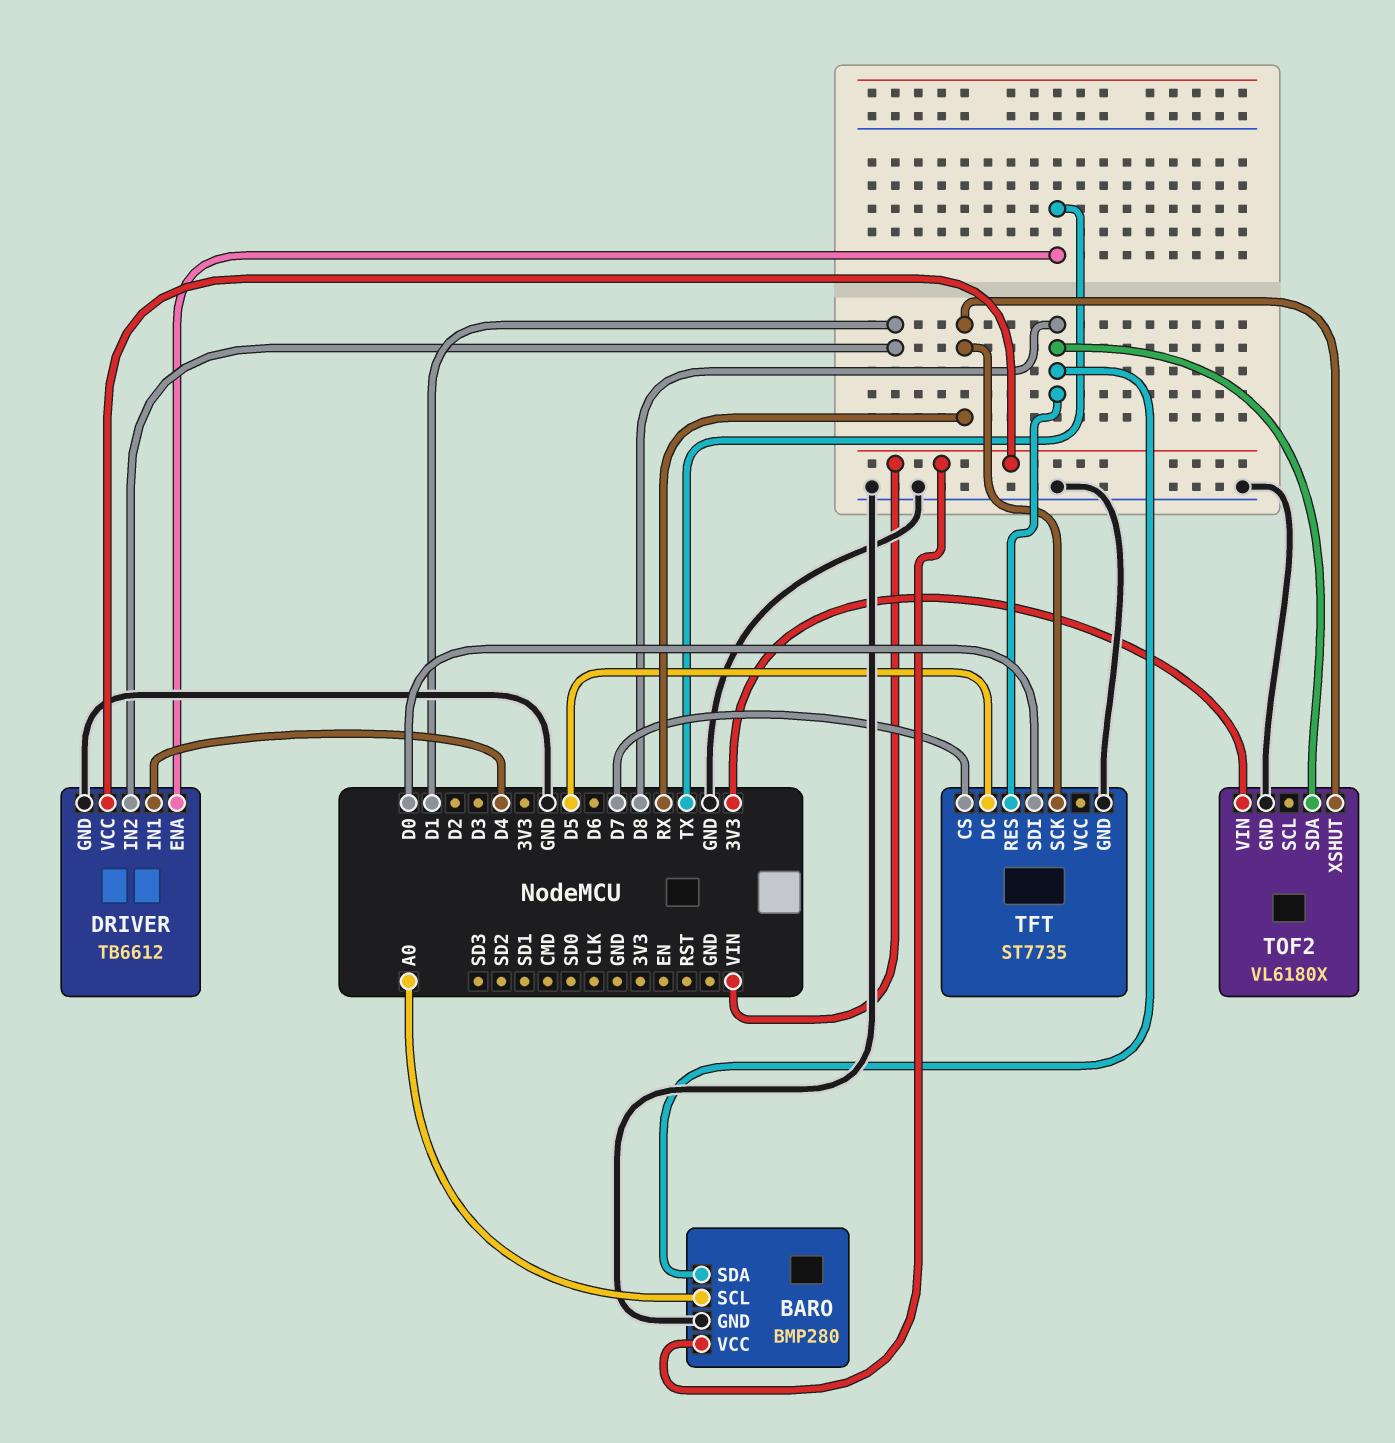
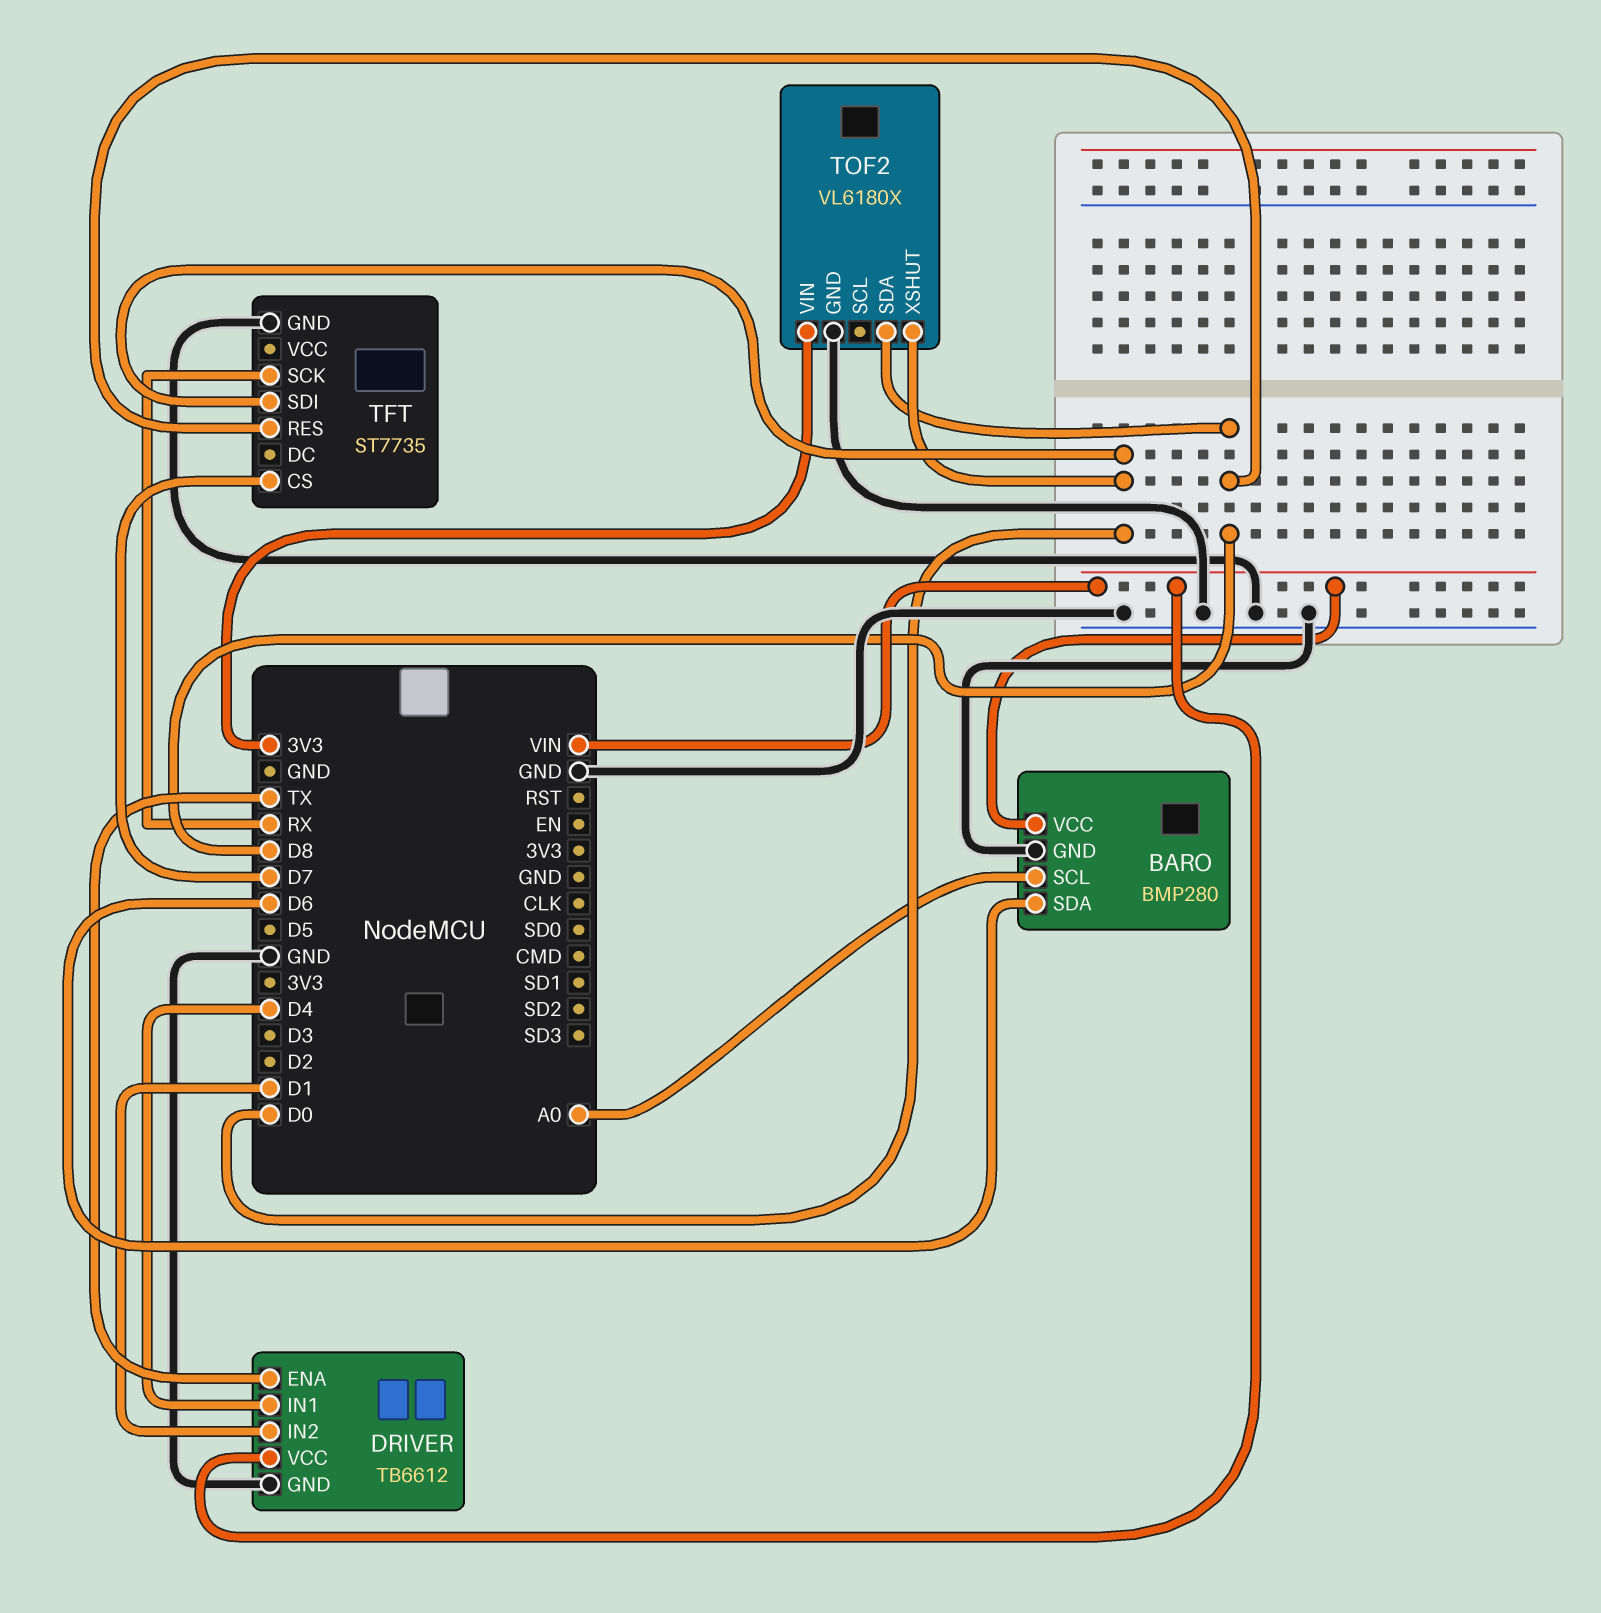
BARO pin SDA: D8 -> D6
TFT pin DC: D5 -> none
TOF2 pin XSHUT: RX -> D0

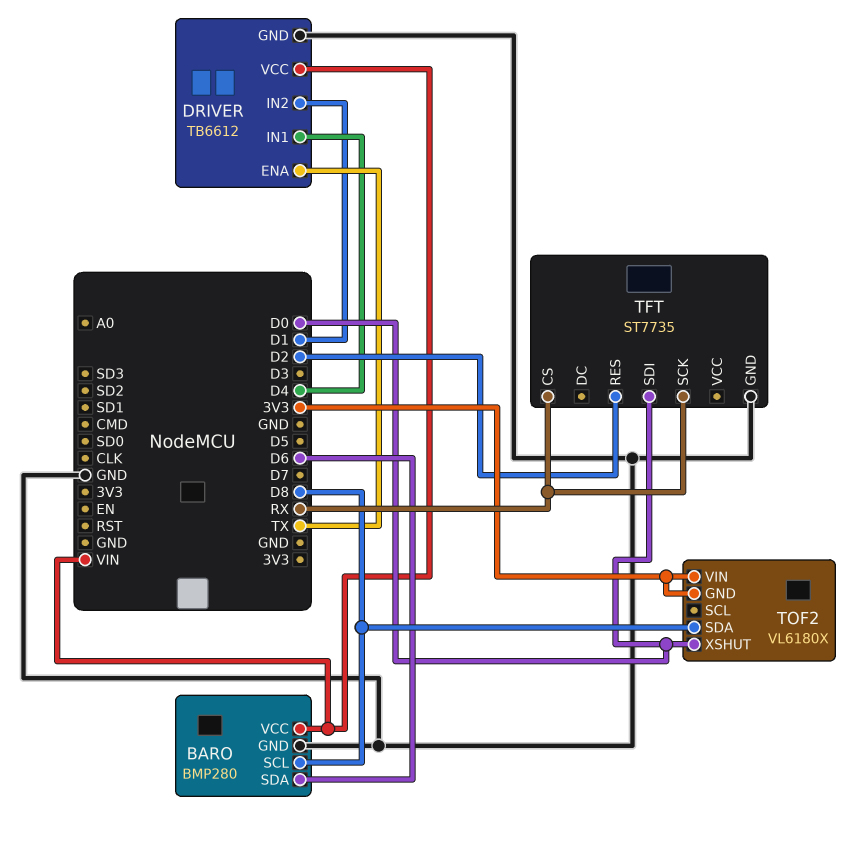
BARO pin SCL: A0 -> D8
TFT pin CS: D7 -> RX
TFT pin RES: D8 -> D2
TOF2 pin GND: GND -> 3V3

